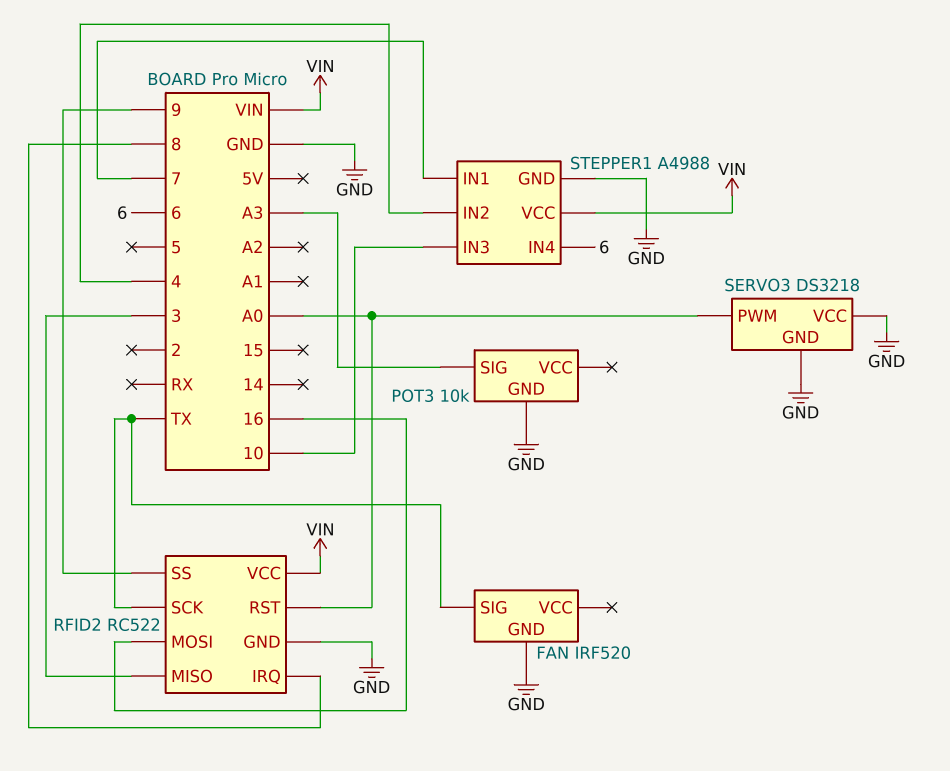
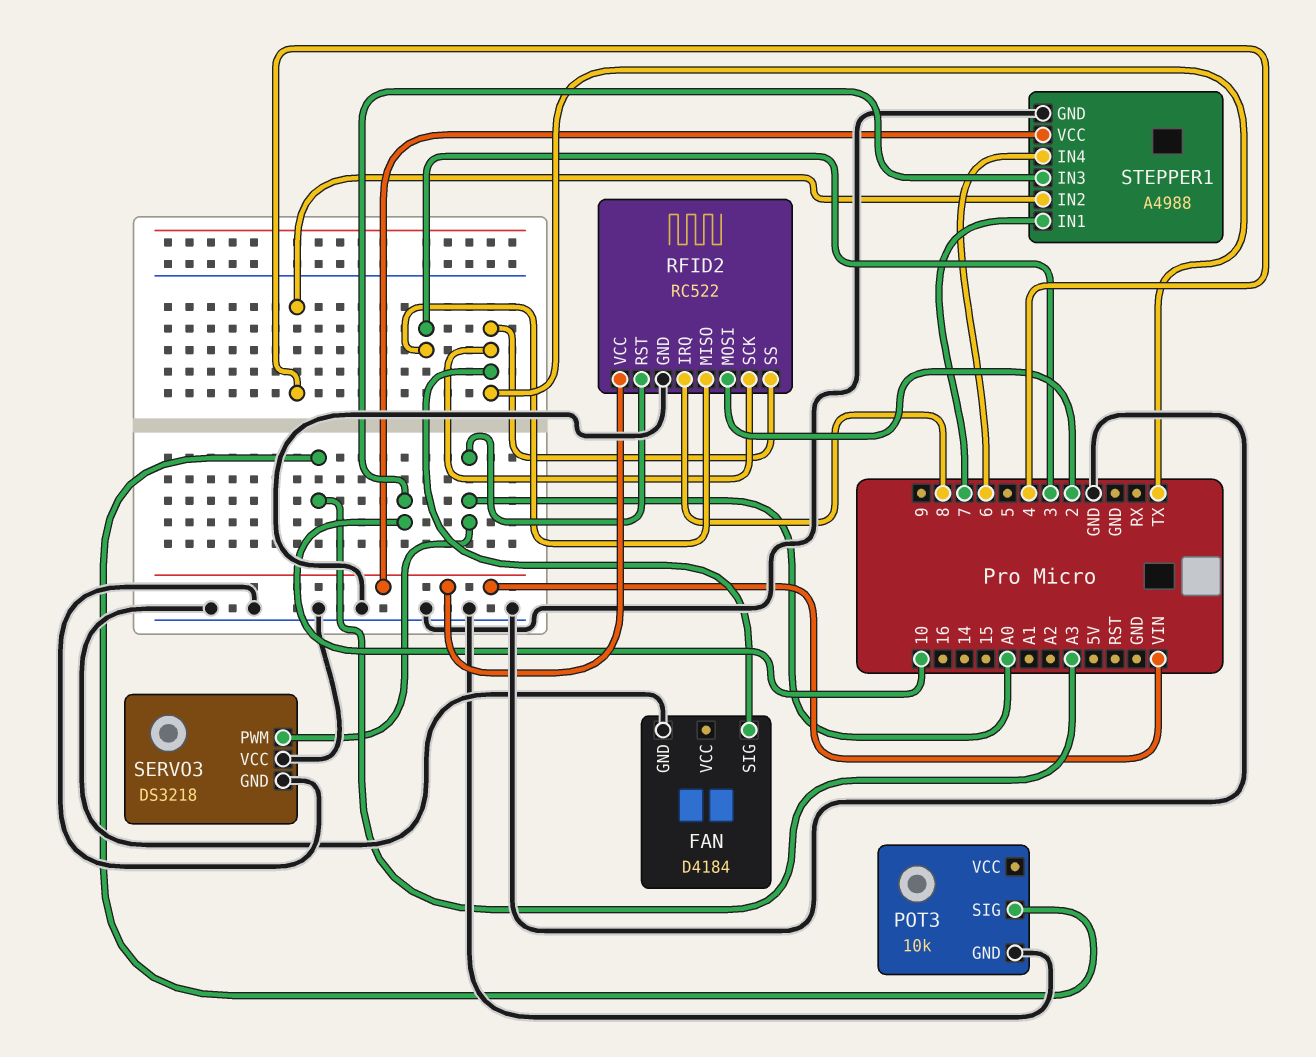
FAN: IRF520 -> D4184
RFID2 pin MOSI: 16 -> 2
RFID2 pin SS: 9 -> TX

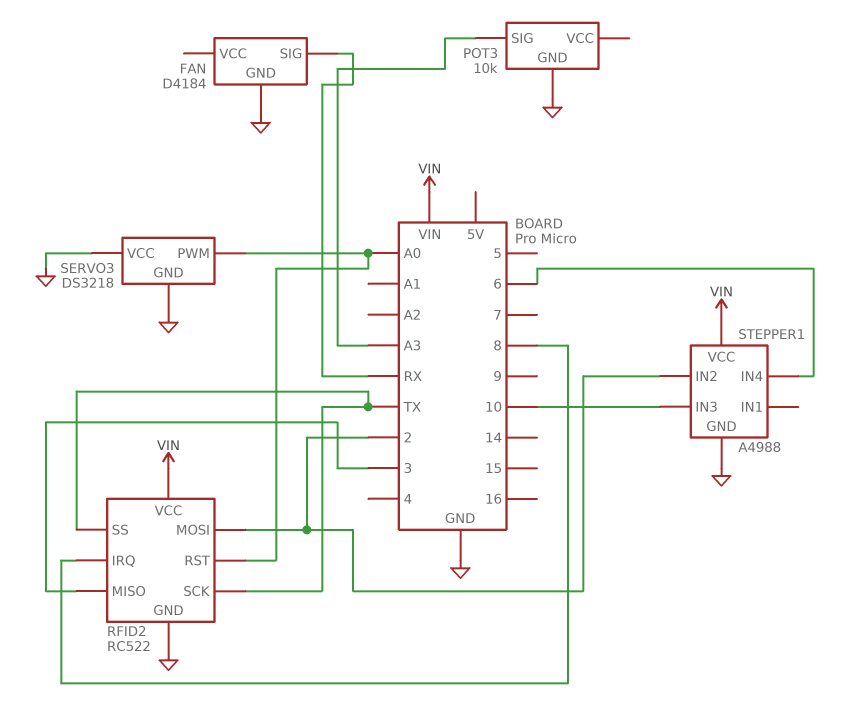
FAN pin SIG: TX -> RX
STEPPER1 pin IN1: 7 -> none
STEPPER1 pin IN2: 4 -> 2

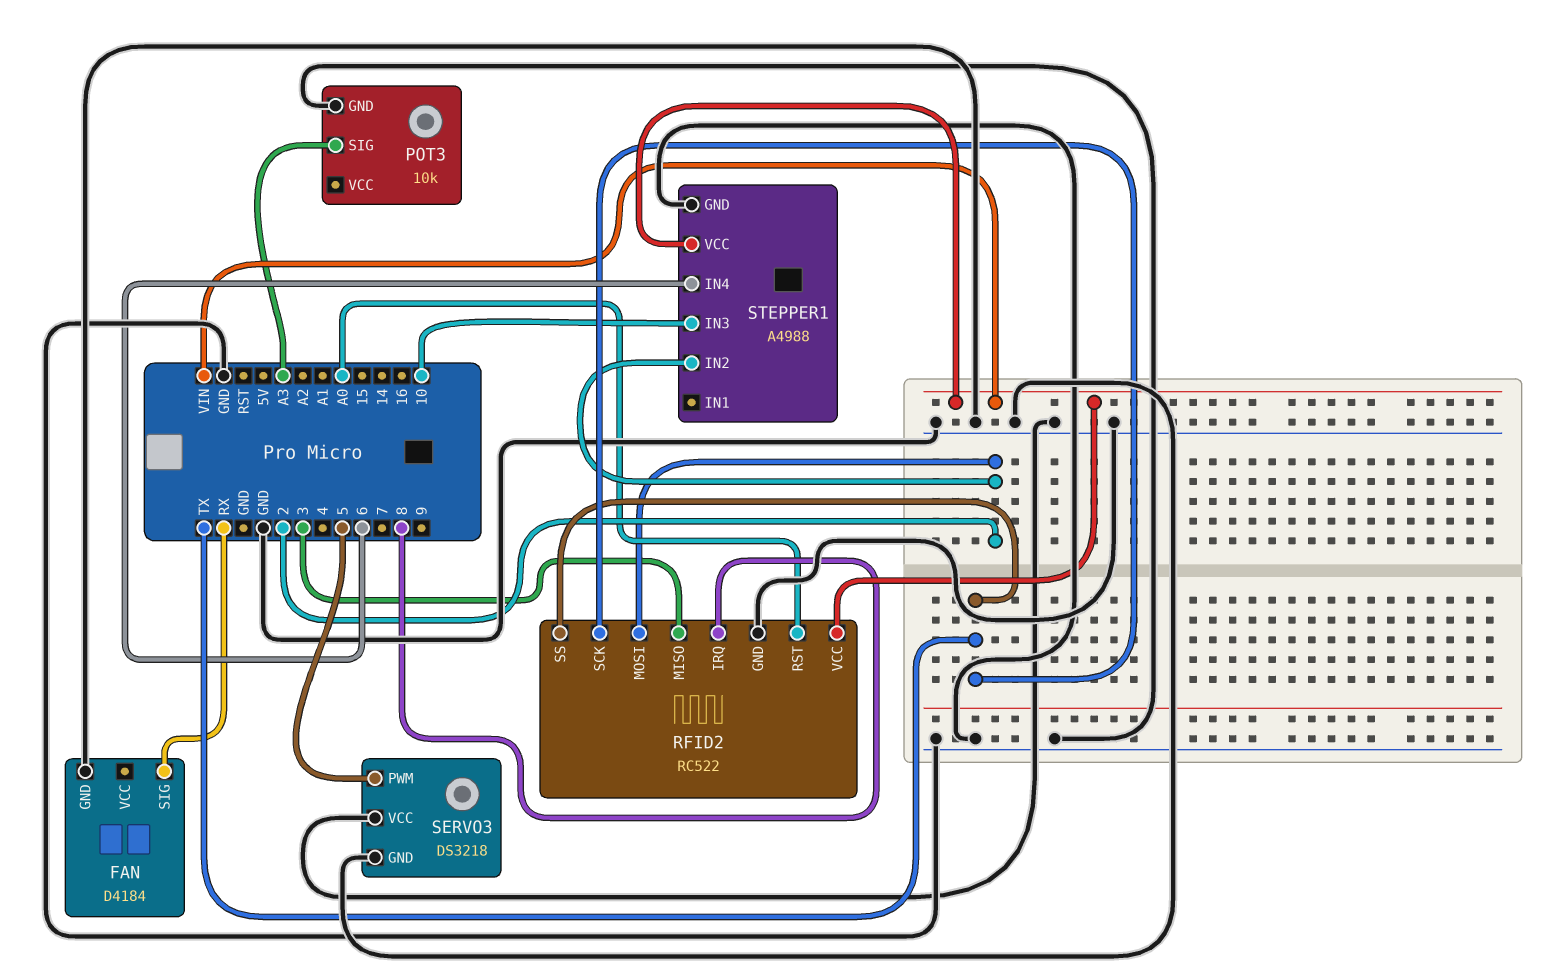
SERVO3 pin PWM: A0 -> 5

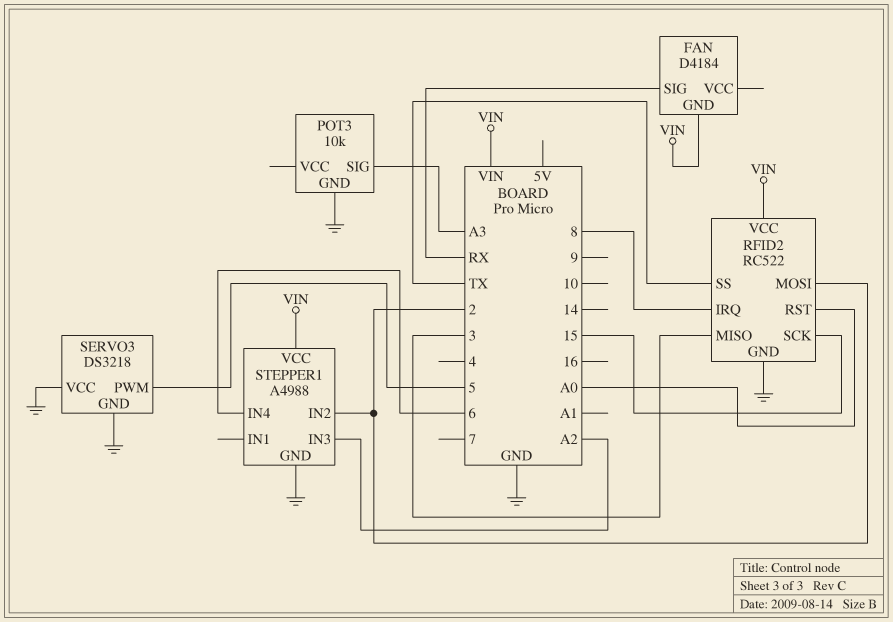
FAN pin GND: GND -> VIN
RFID2 pin SCK: TX -> 15
STEPPER1 pin IN3: 10 -> A2

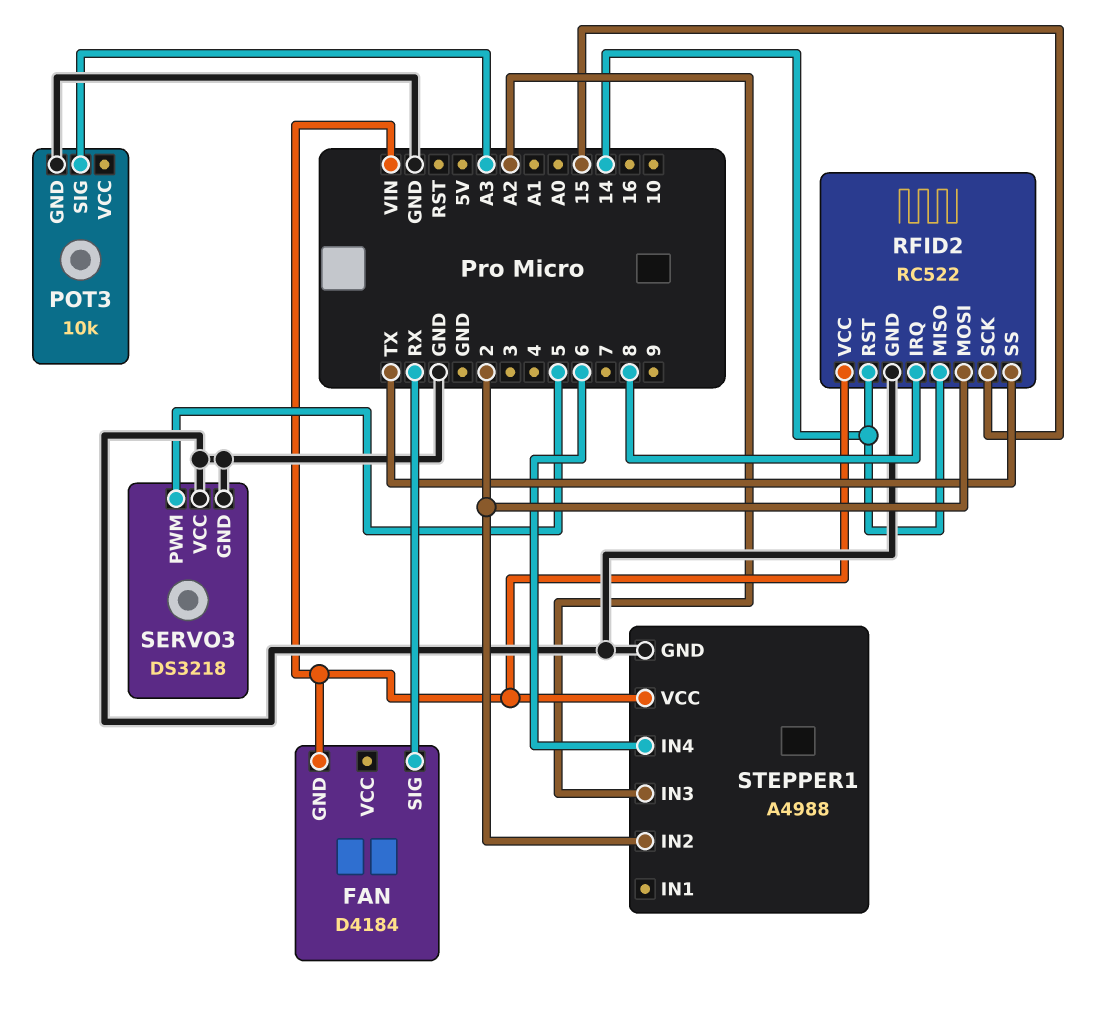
RFID2 pin MISO: 3 -> 14
RFID2 pin RST: A0 -> 14

